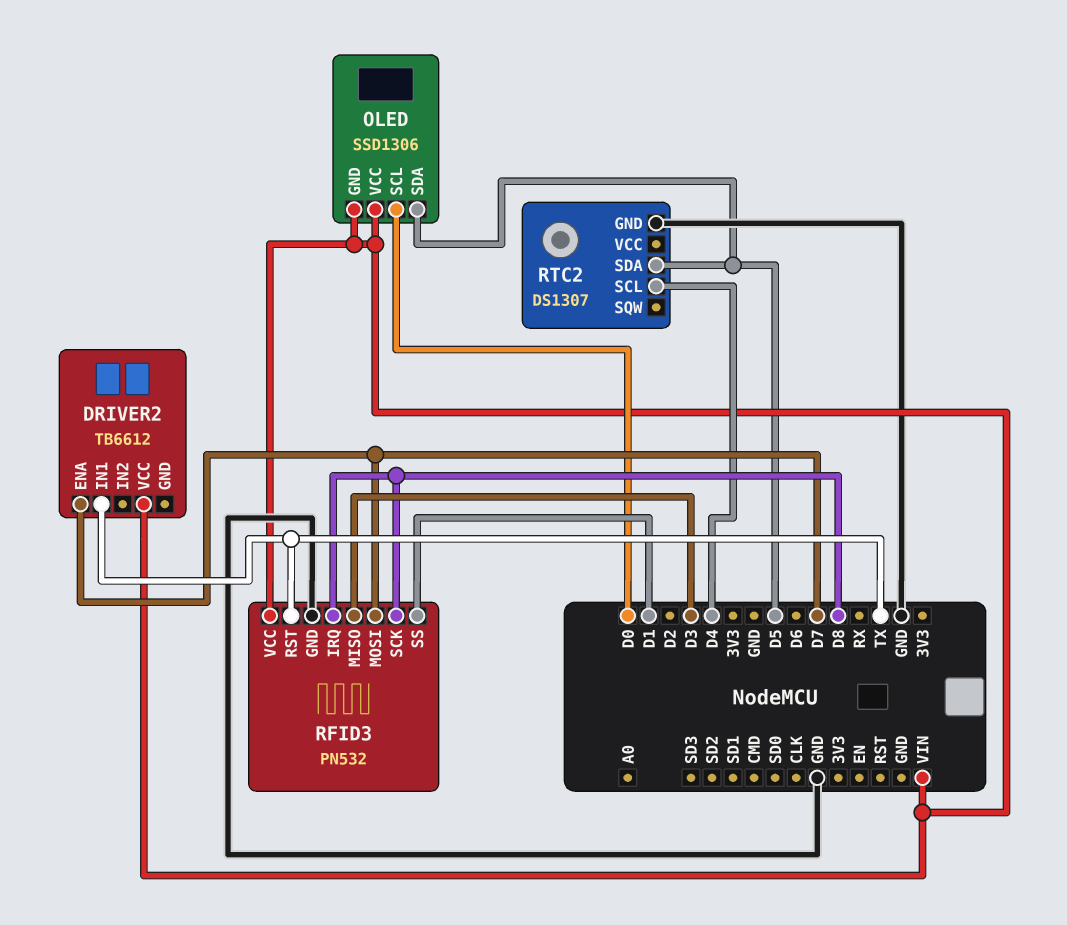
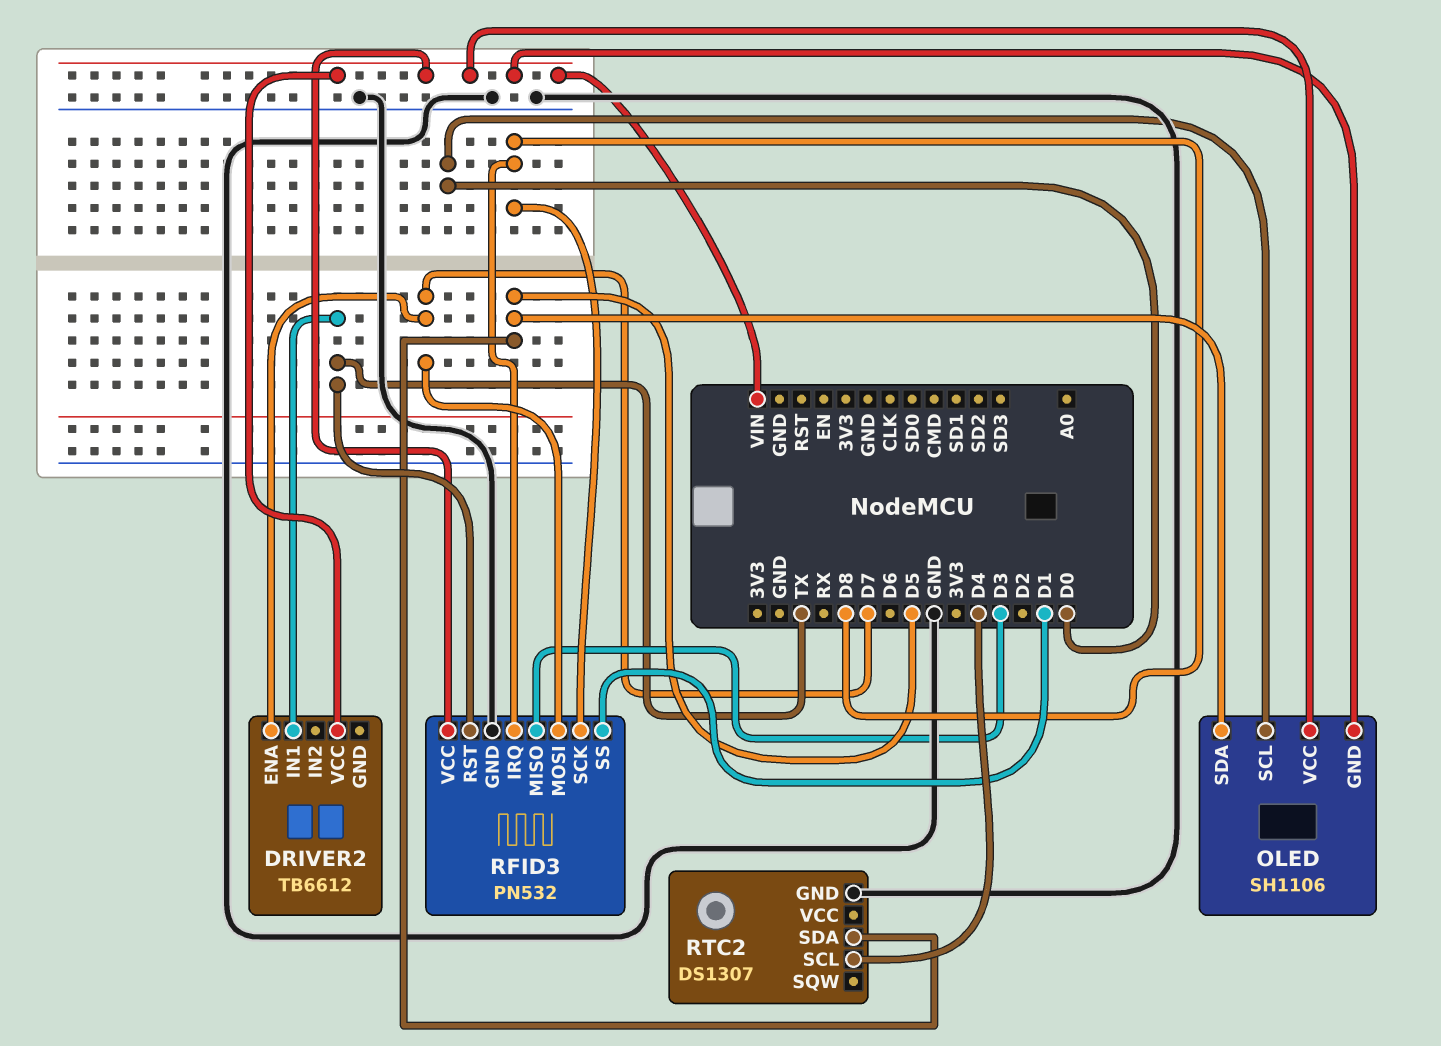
OLED: SSD1306 -> SH1106

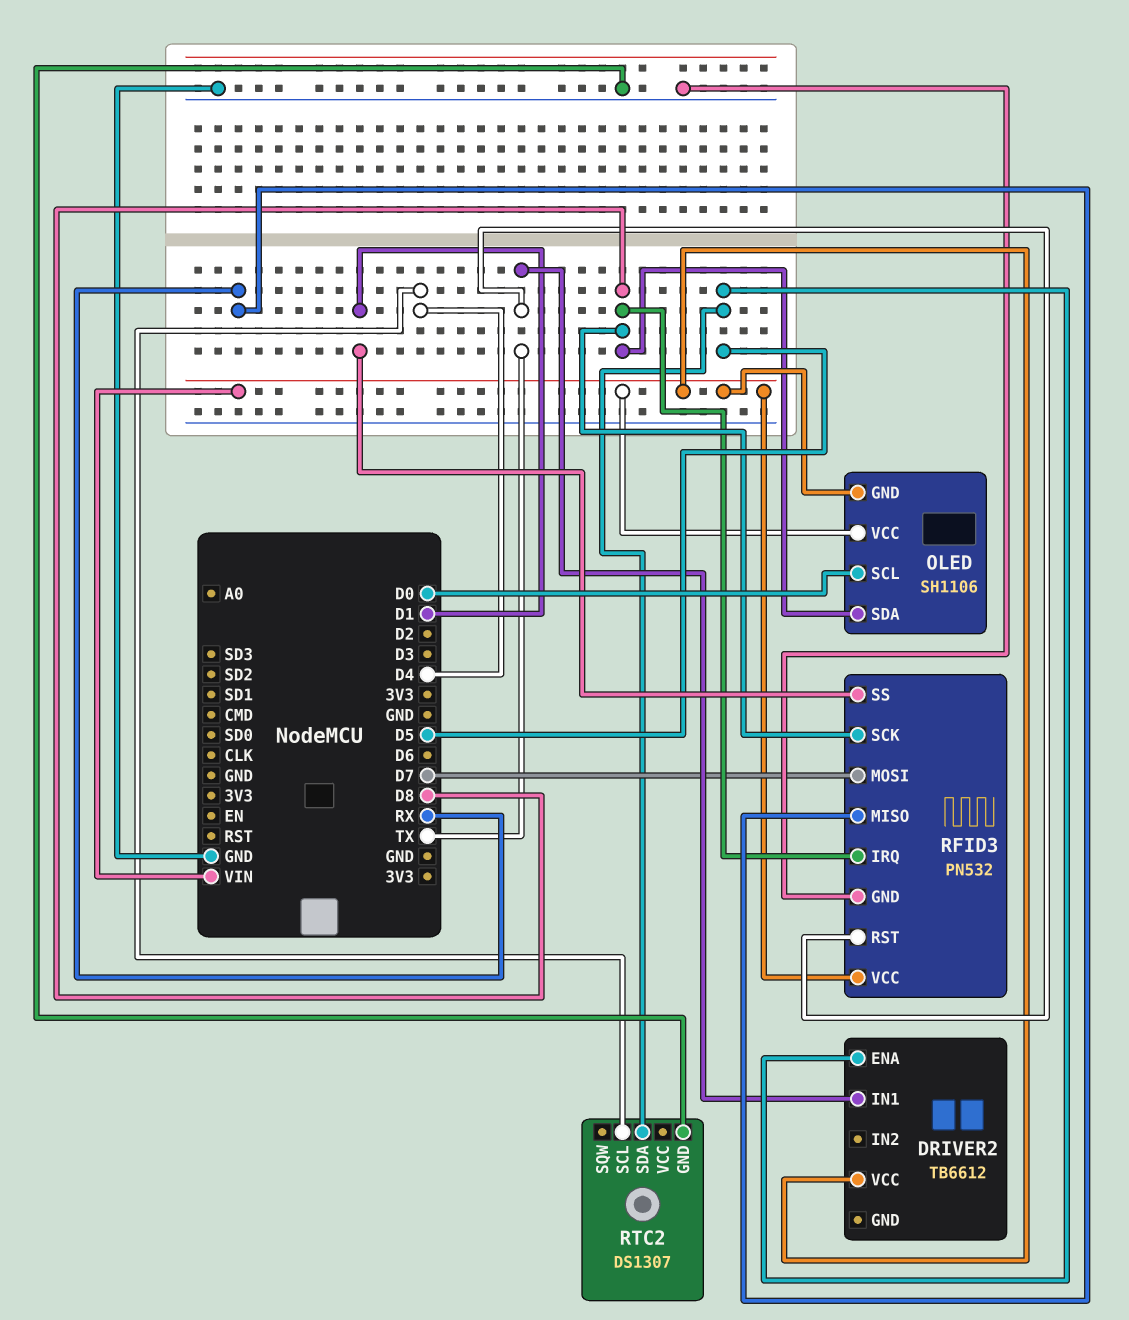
DRIVER2 pin ENA: D7 -> D5
OLED pin SDA: D5 -> D8
RFID3 pin MISO: D3 -> RX

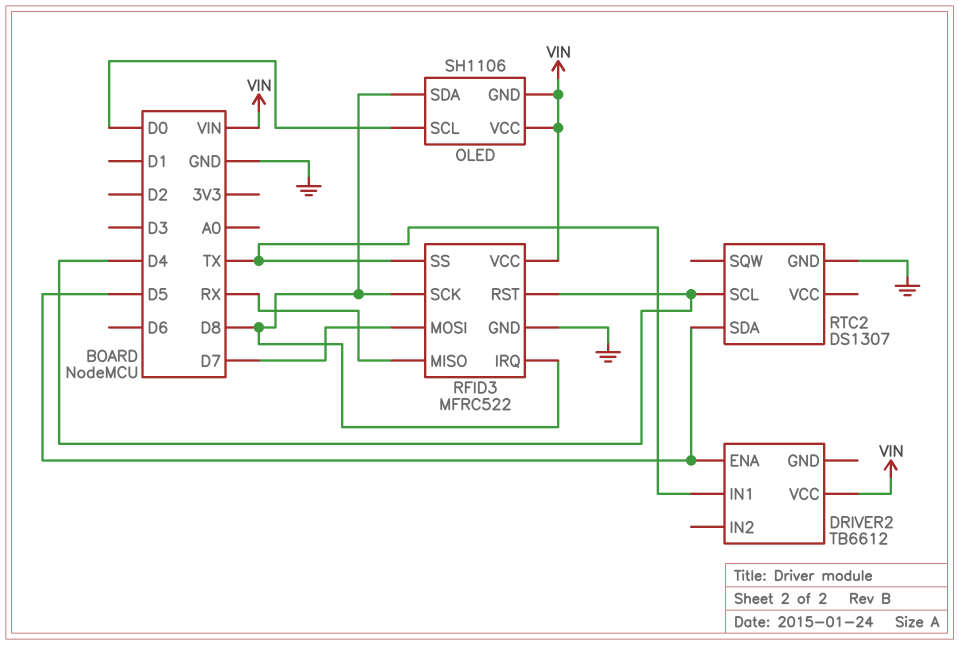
RFID3: PN532 -> MFRC522
RFID3 pin RST: TX -> D4
RFID3 pin SS: D1 -> TX

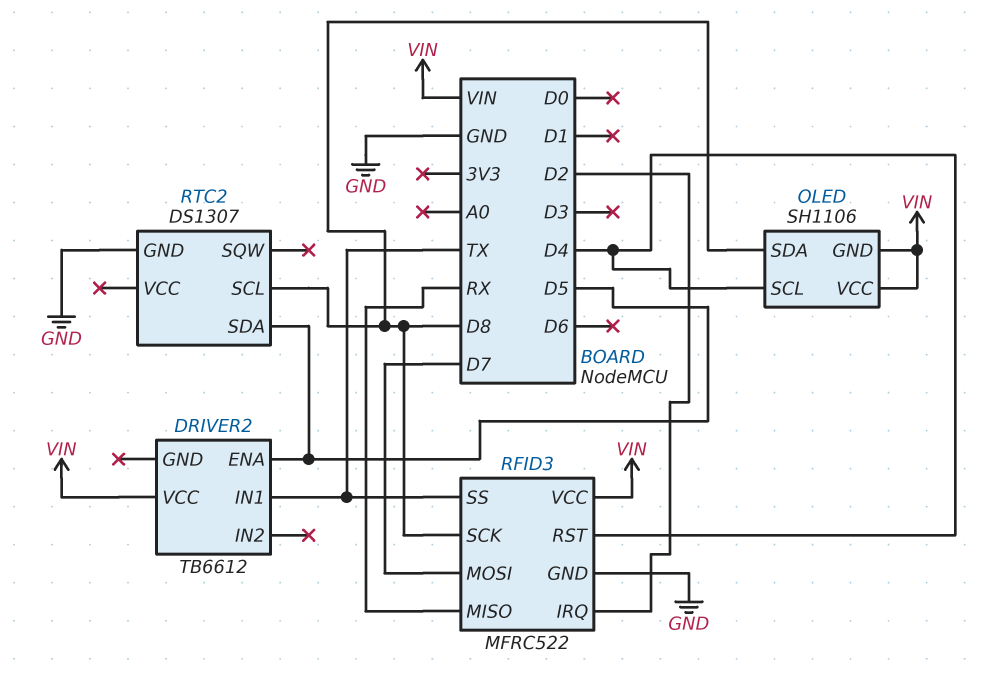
OLED pin SCL: D0 -> D4
RFID3 pin IRQ: D8 -> D2
RTC2 pin SCL: D4 -> D8

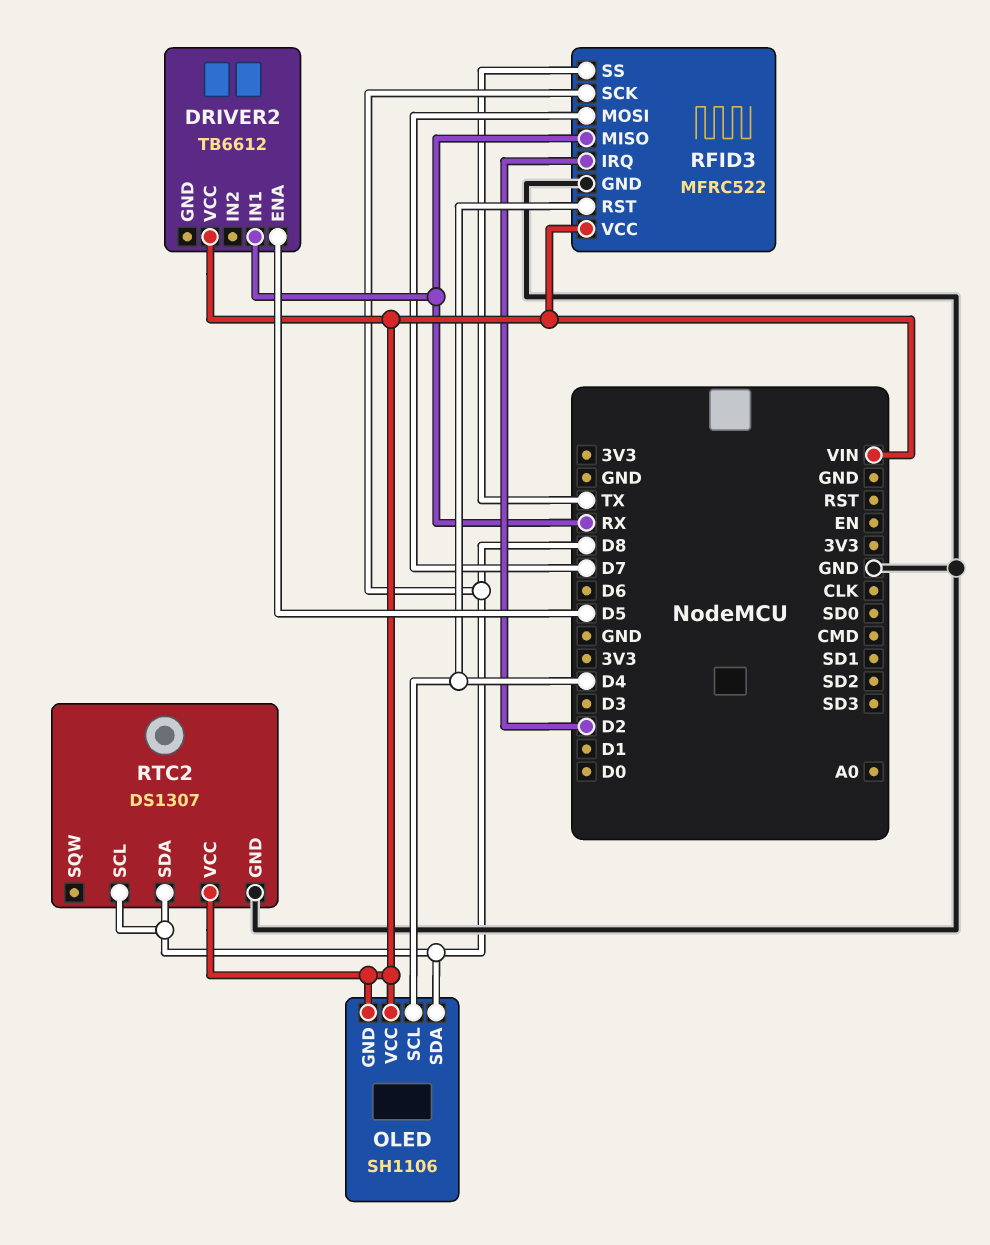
DRIVER2 pin IN1: TX -> RX
RTC2 pin SDA: D5 -> D8
RTC2 pin VCC: none -> VIN

